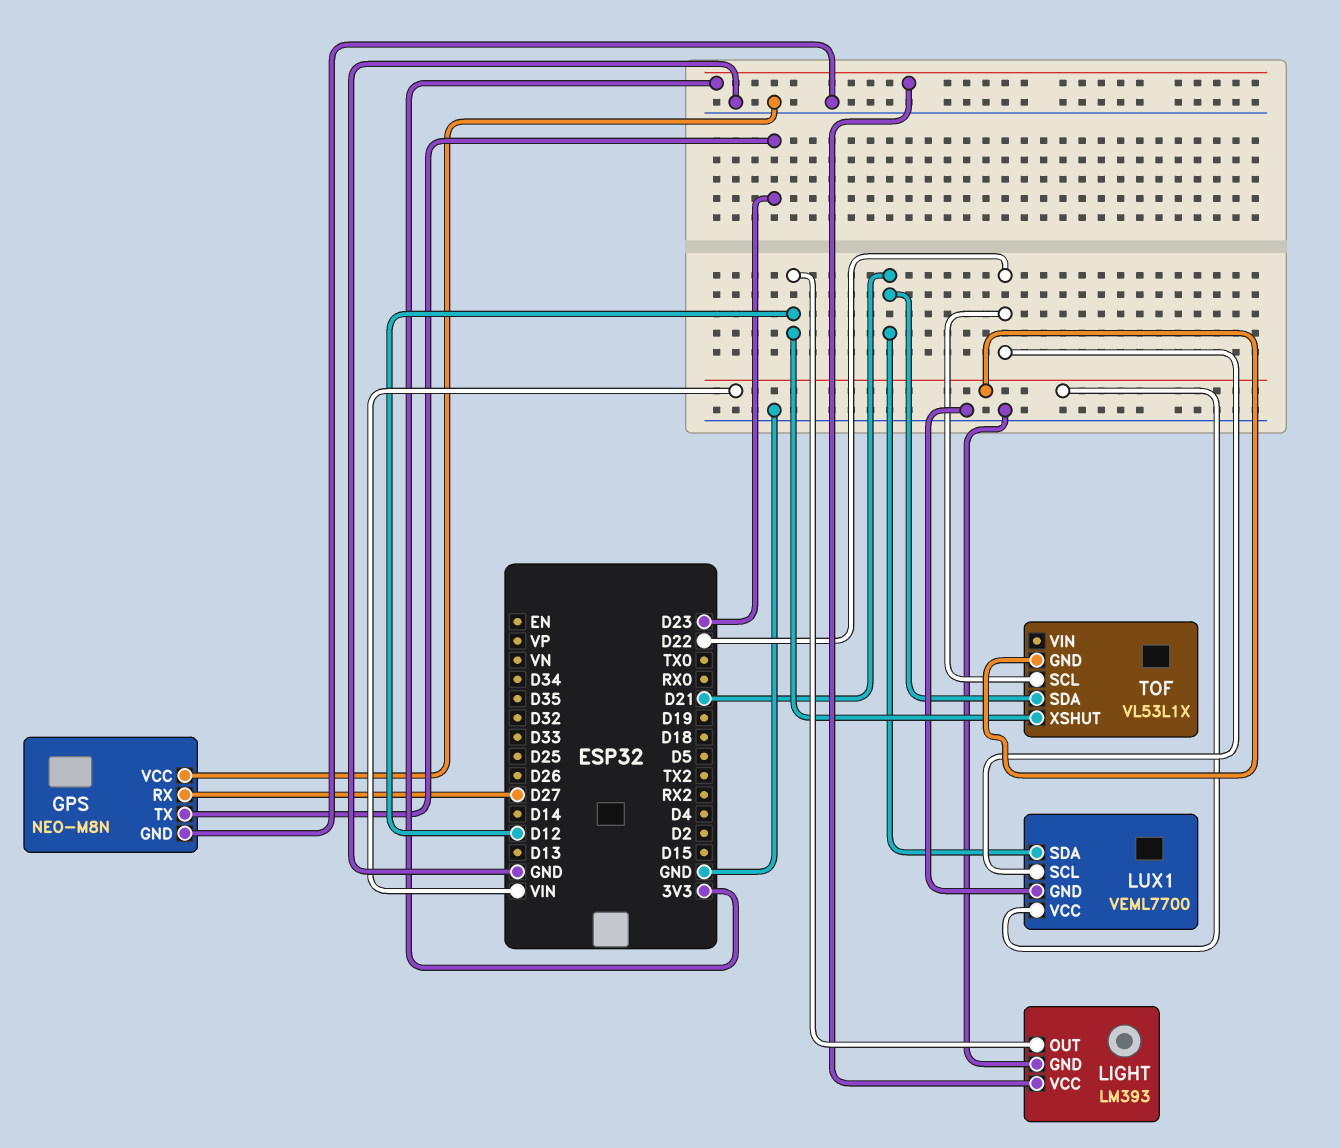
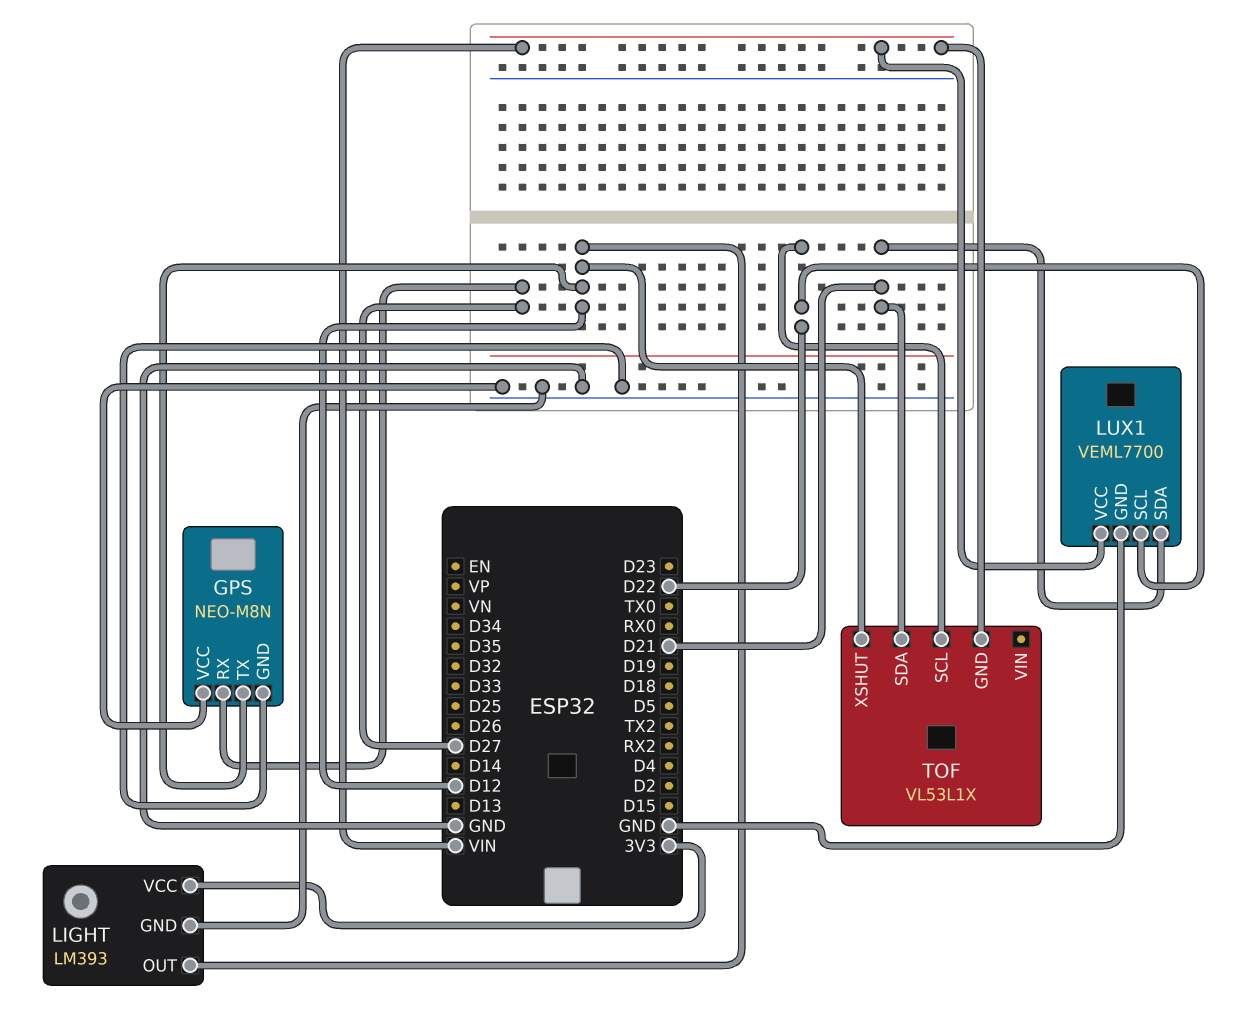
GPS pin TX: D23 -> D12

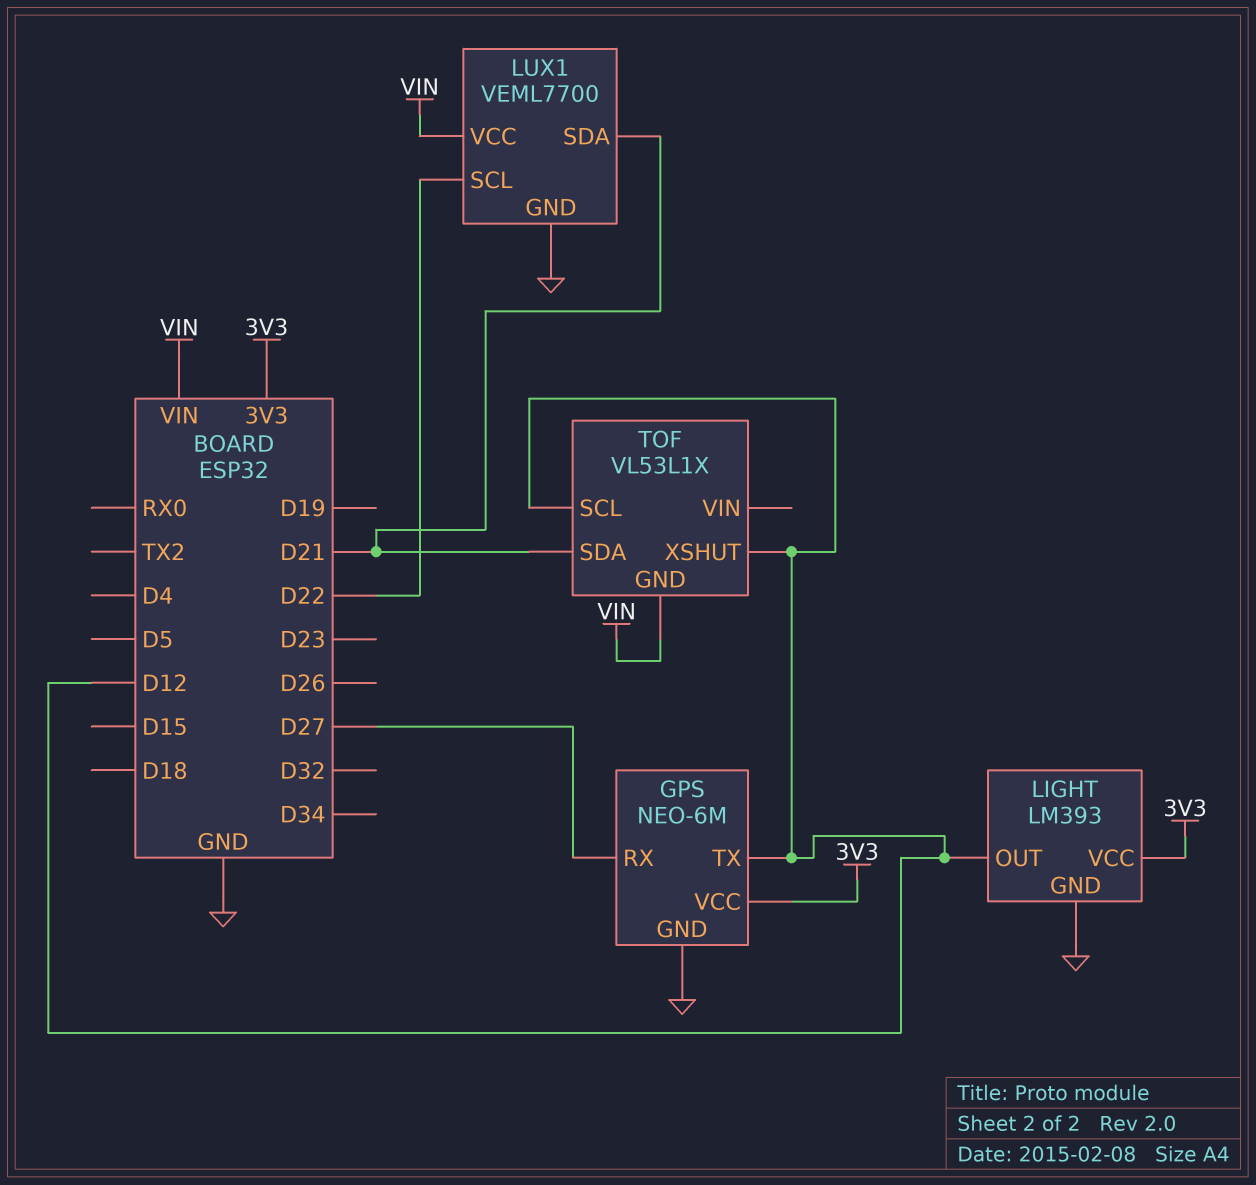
GPS: NEO-M8N -> NEO-6M
GPS pin VCC: GND -> 3V3
TOF pin SCL: D22 -> D12

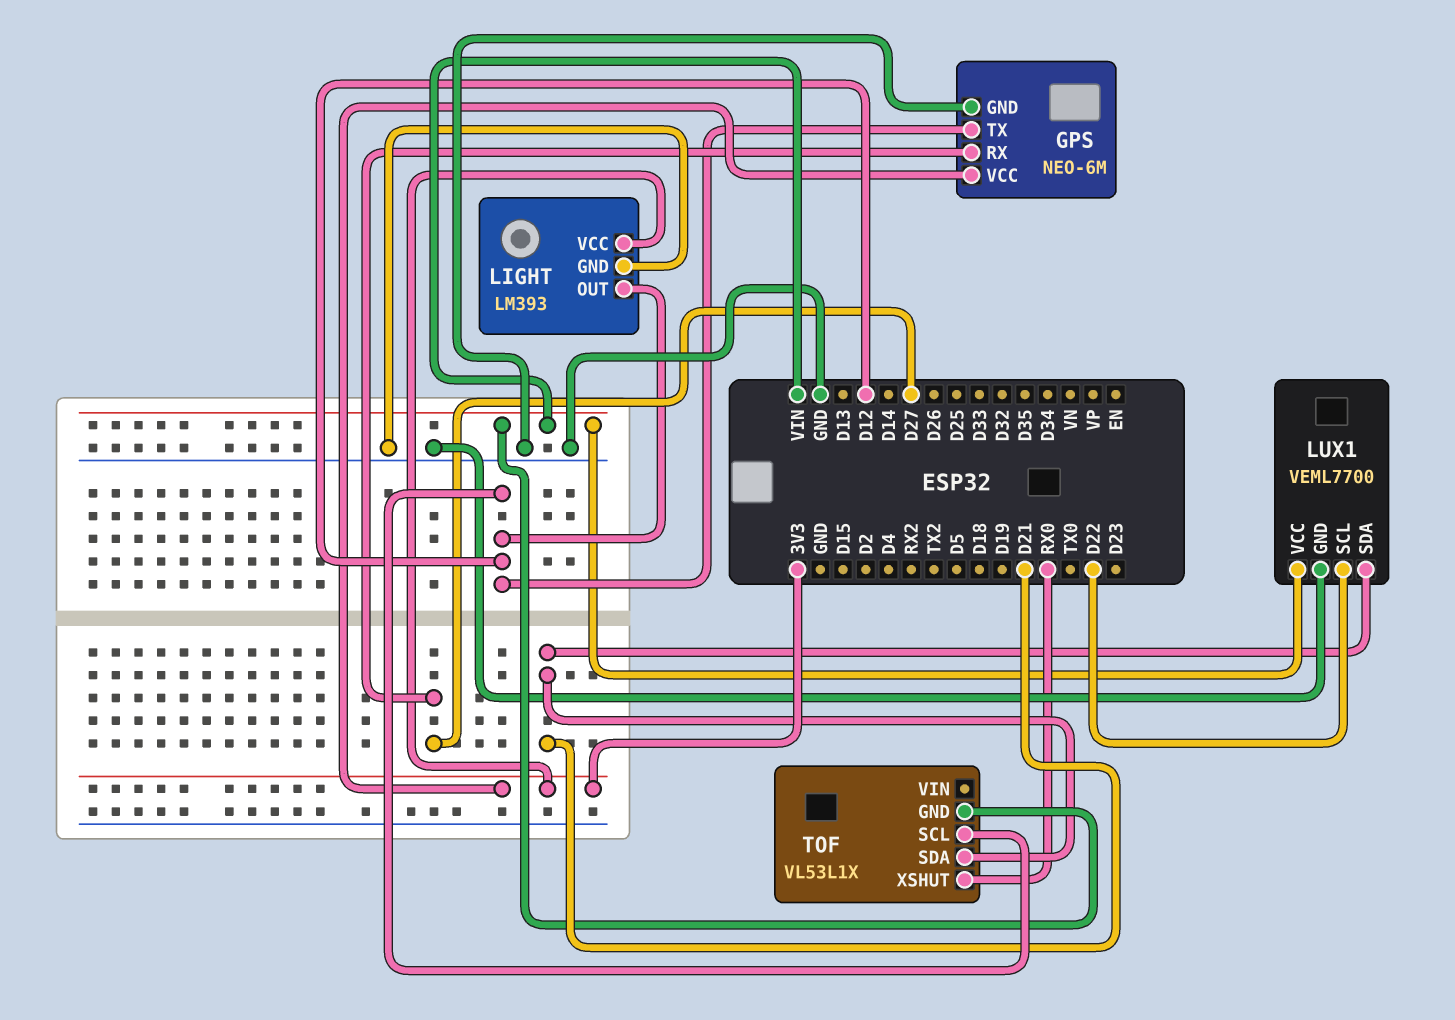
TOF pin XSHUT: D12 -> RX0

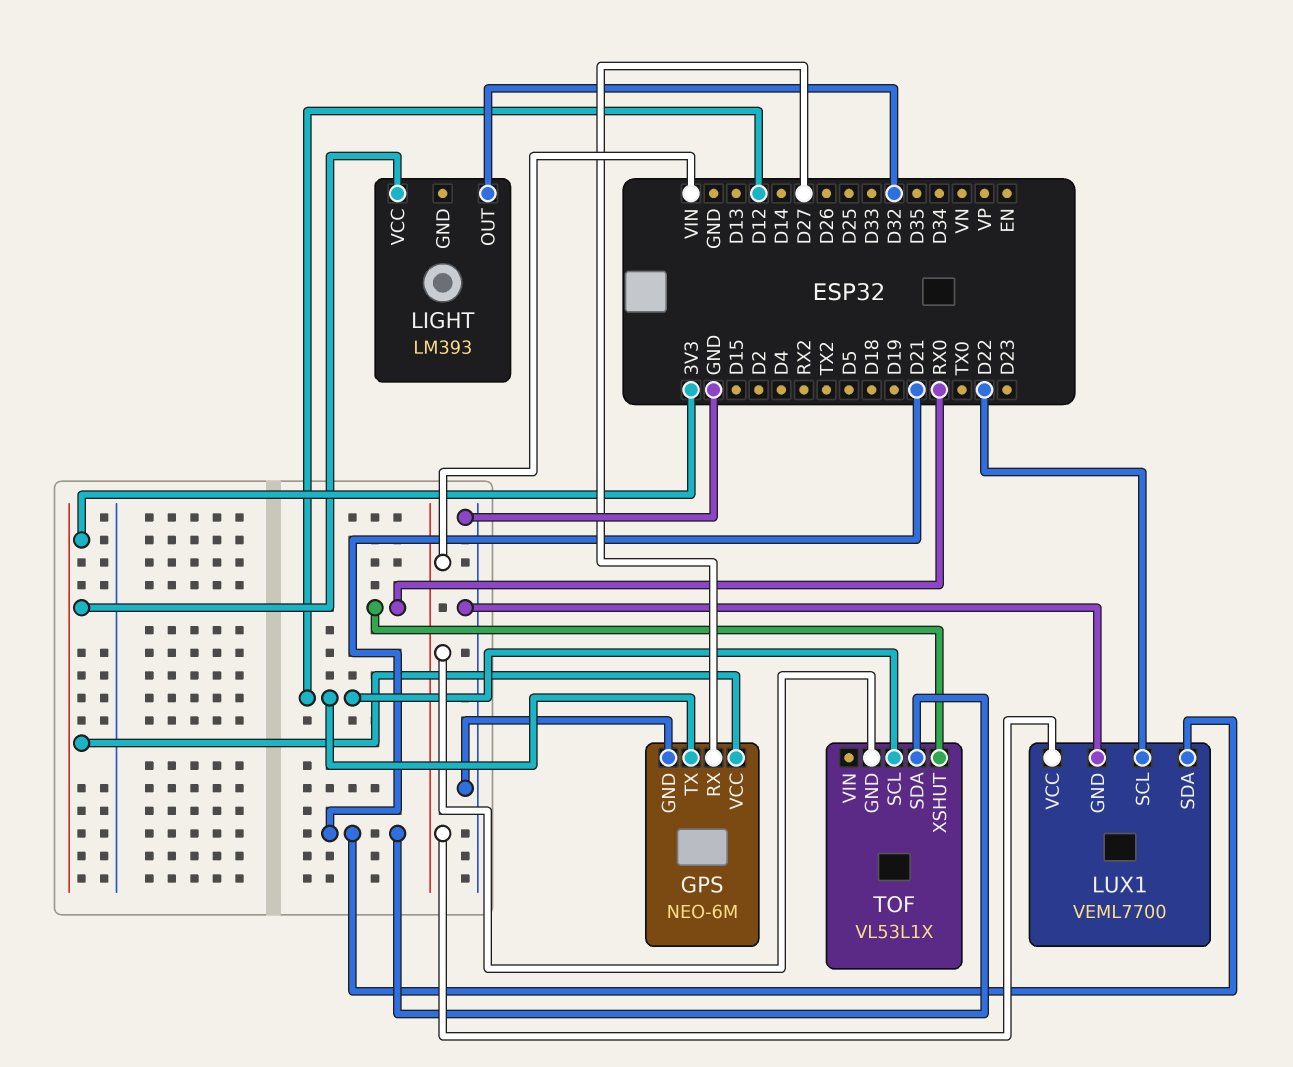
LIGHT pin GND: GND -> none
LIGHT pin OUT: D12 -> D32

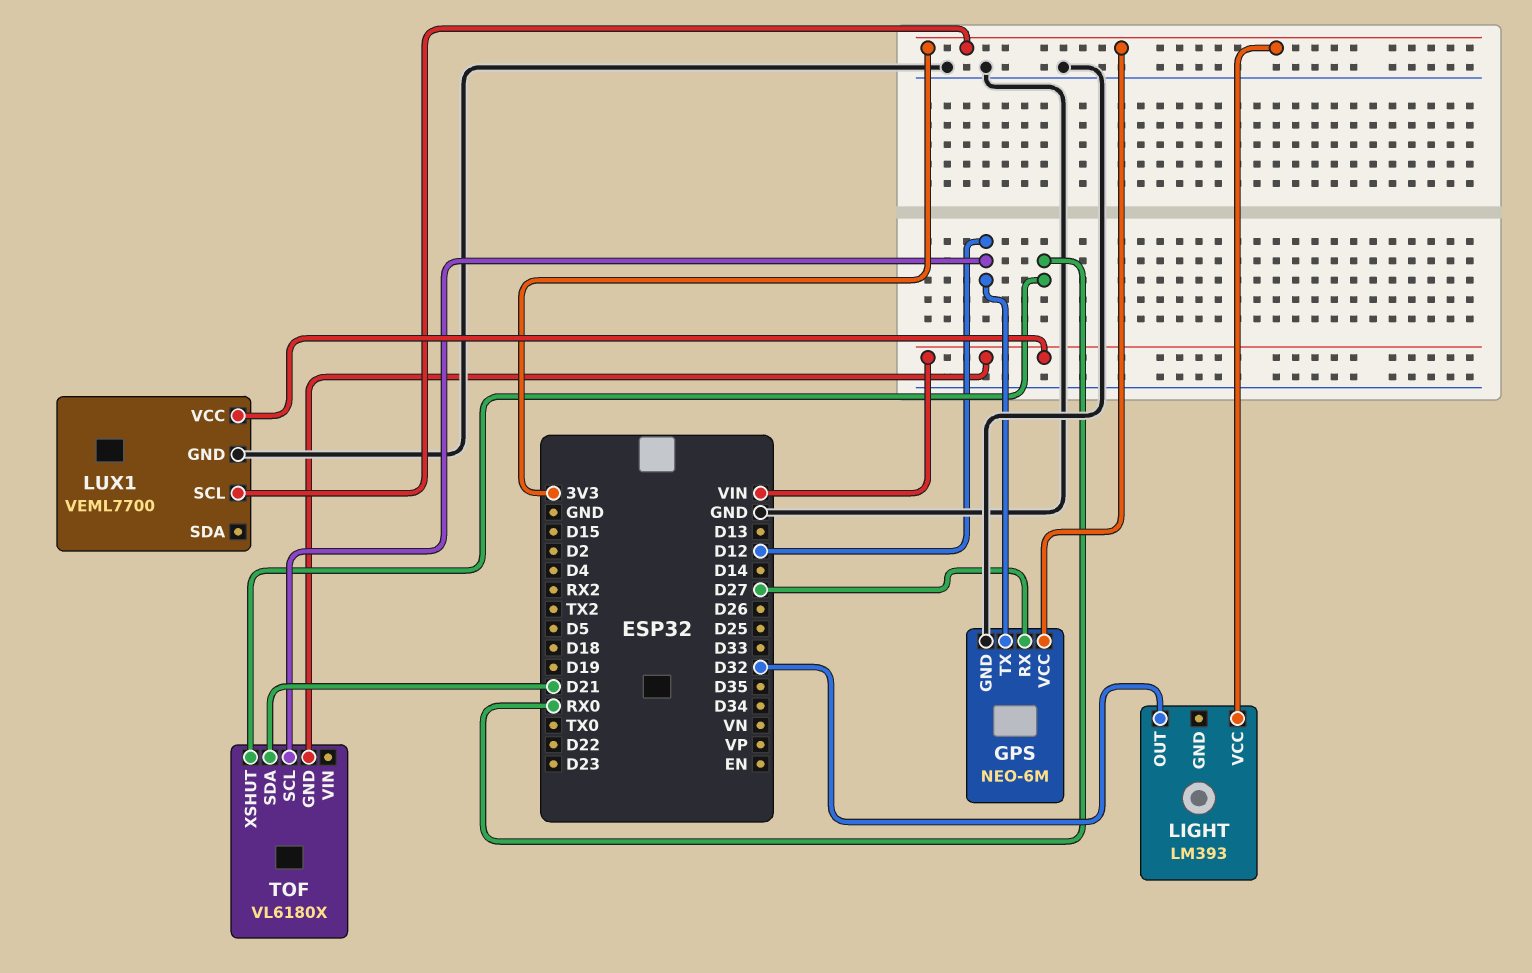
LUX1 pin SCL: D22 -> 3V3
LUX1 pin SDA: D21 -> none
TOF: VL53L1X -> VL6180X

